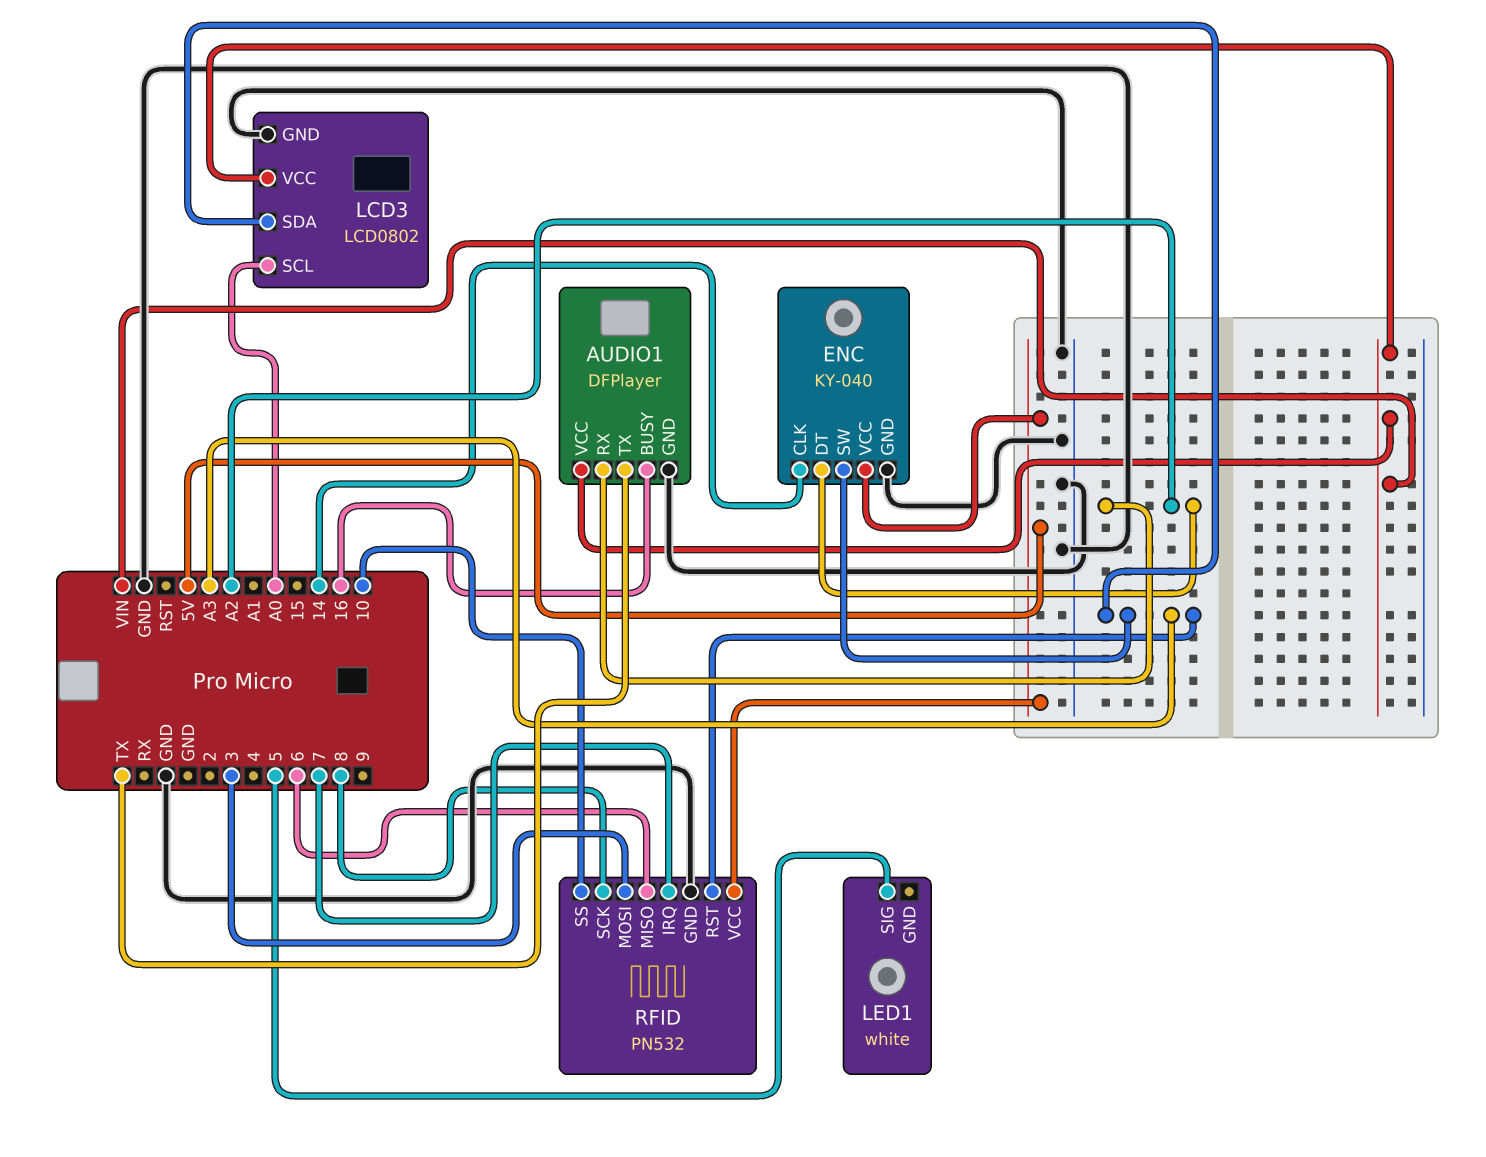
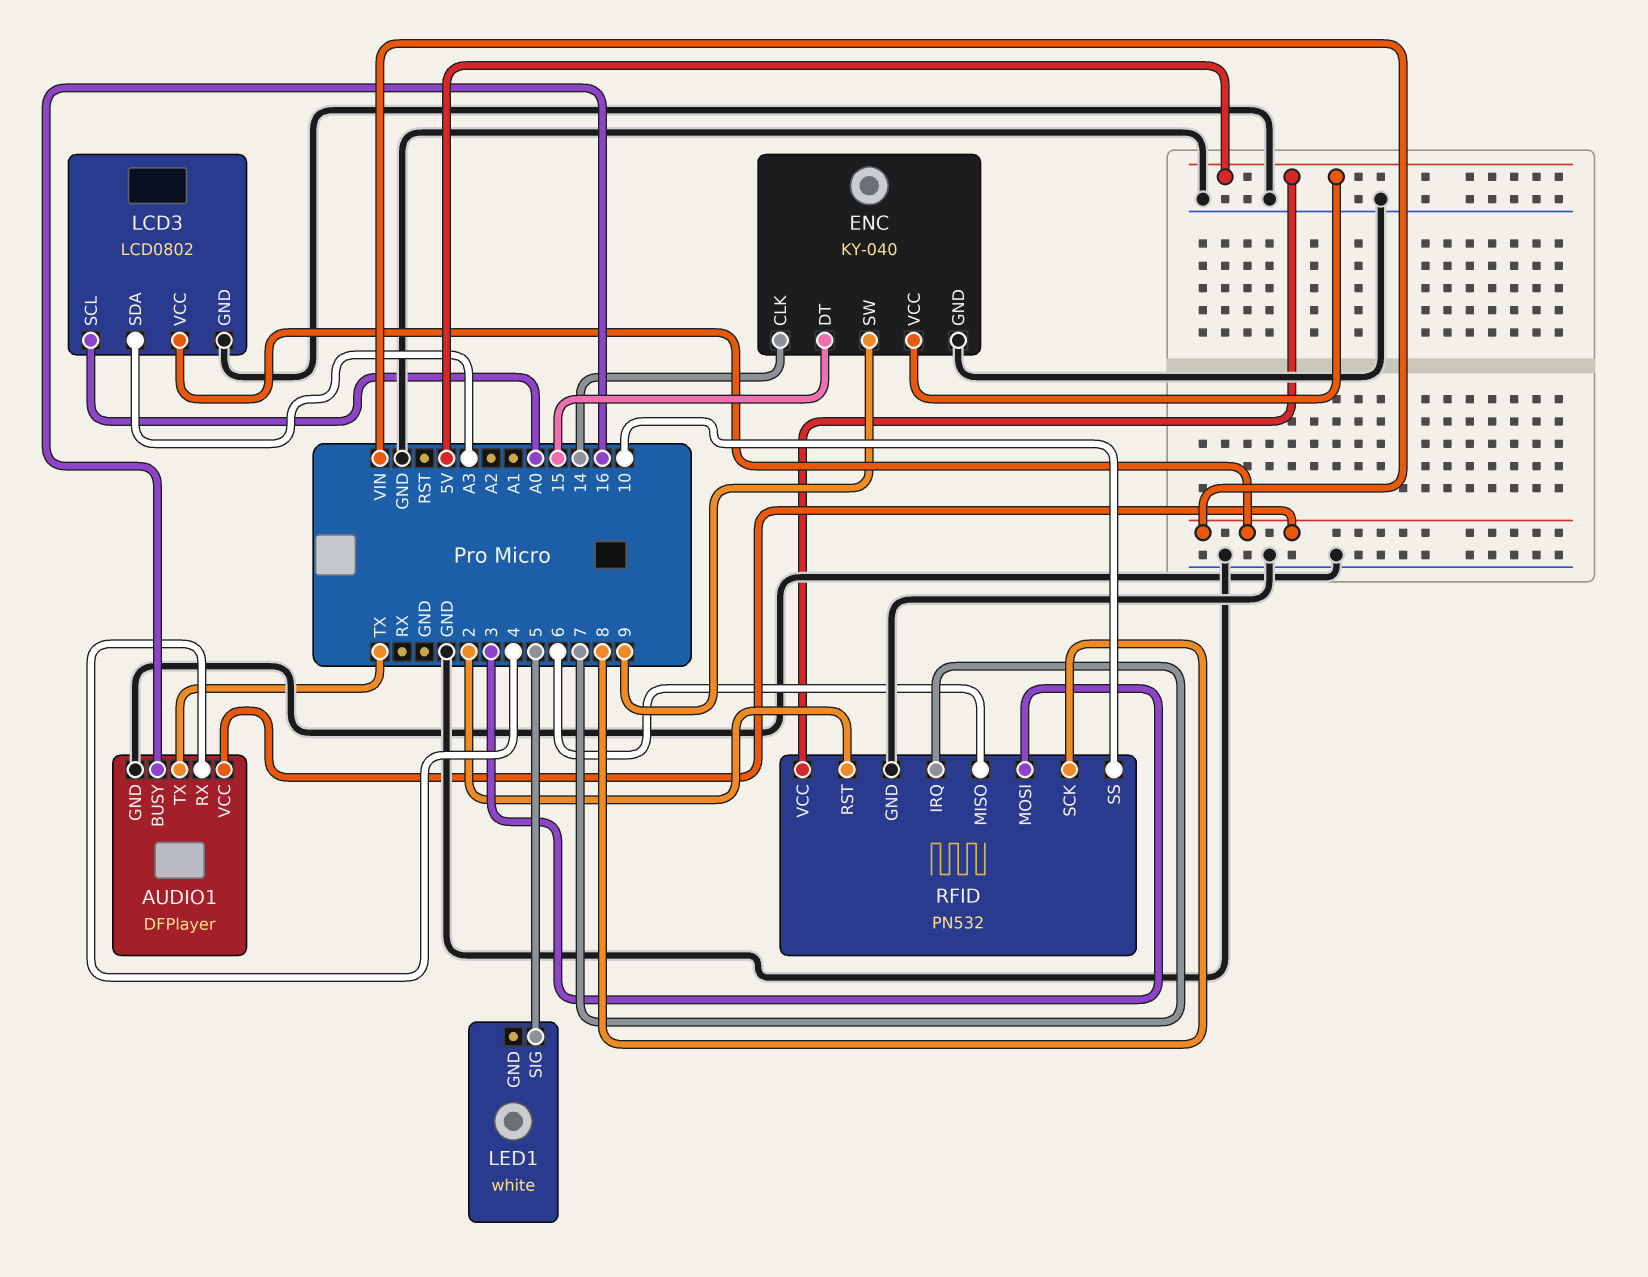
AUDIO1 pin RX: A2 -> 4
ENC pin DT: A2 -> 15
ENC pin SW: A3 -> 9
RFID pin RST: A3 -> 2

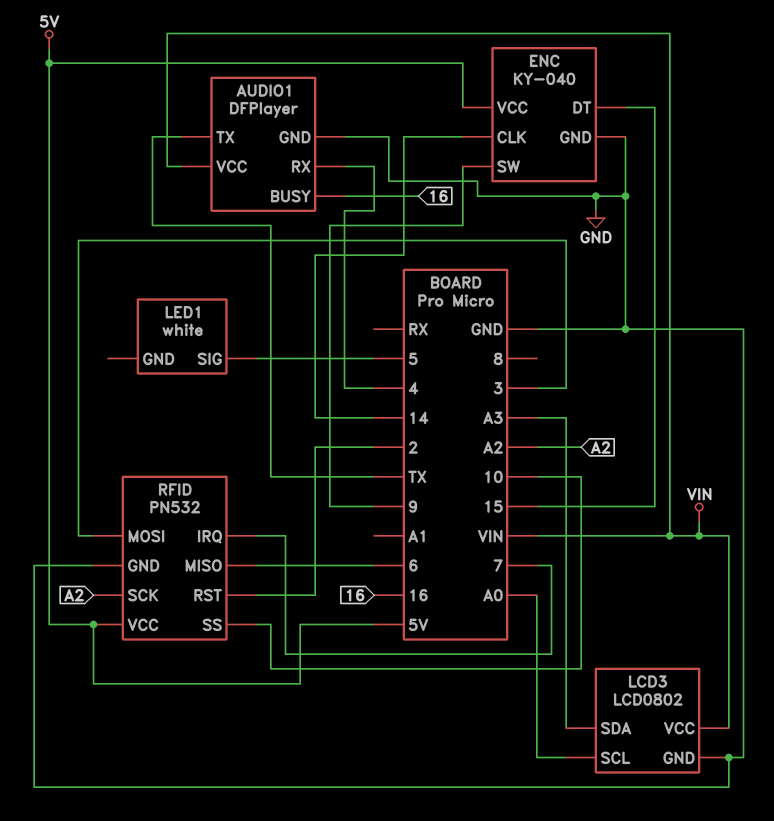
RFID pin SCK: 8 -> A2

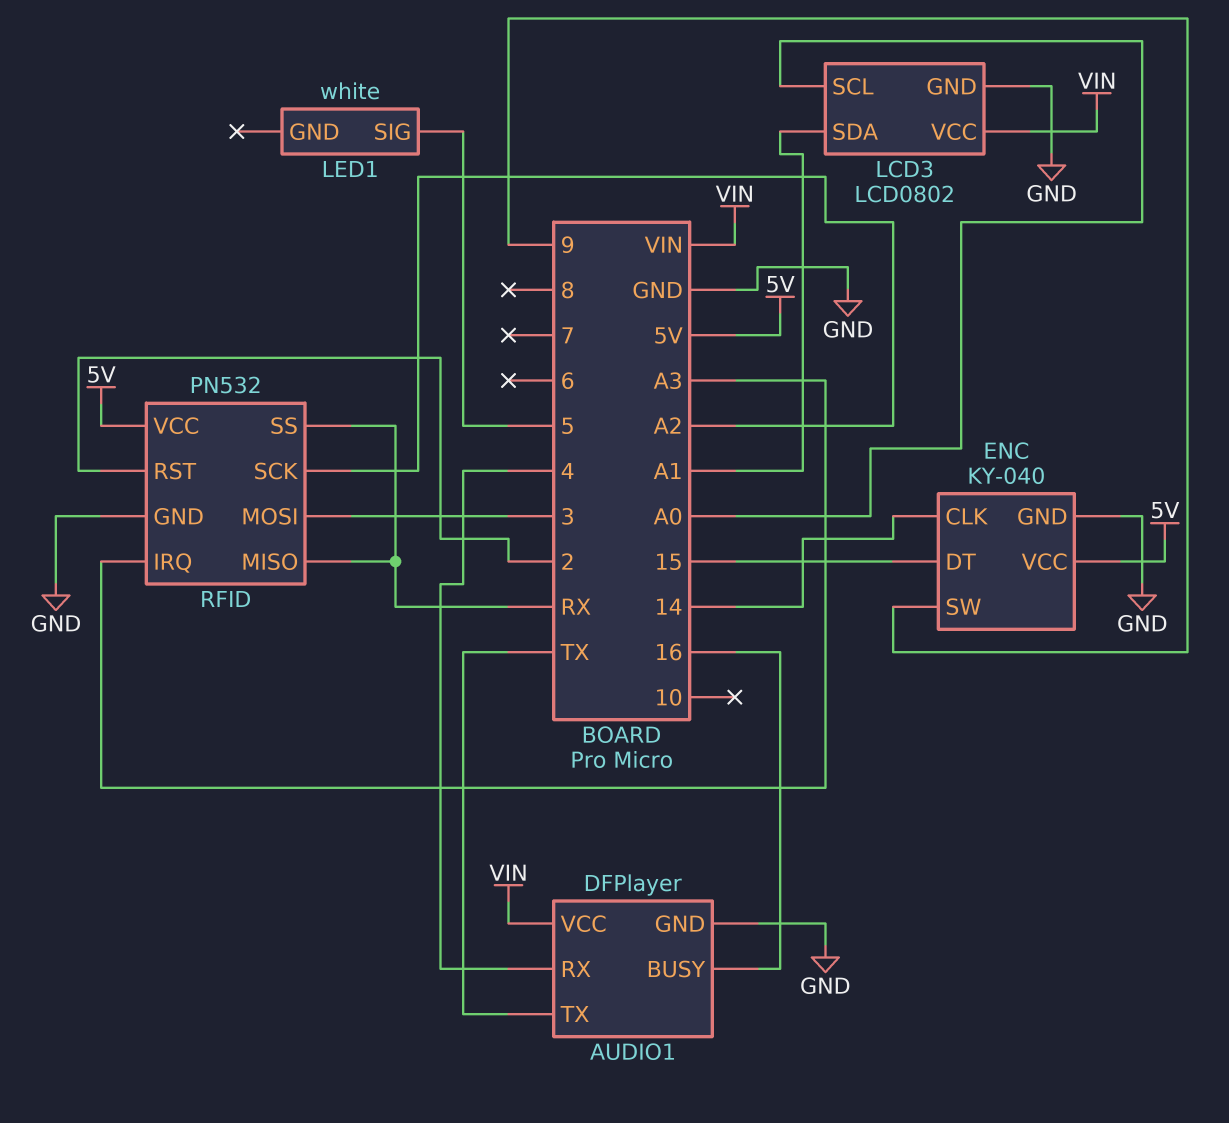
LCD3 pin SDA: A3 -> A1
RFID pin IRQ: 7 -> A3
RFID pin MISO: 6 -> RX
RFID pin SS: 10 -> RX

